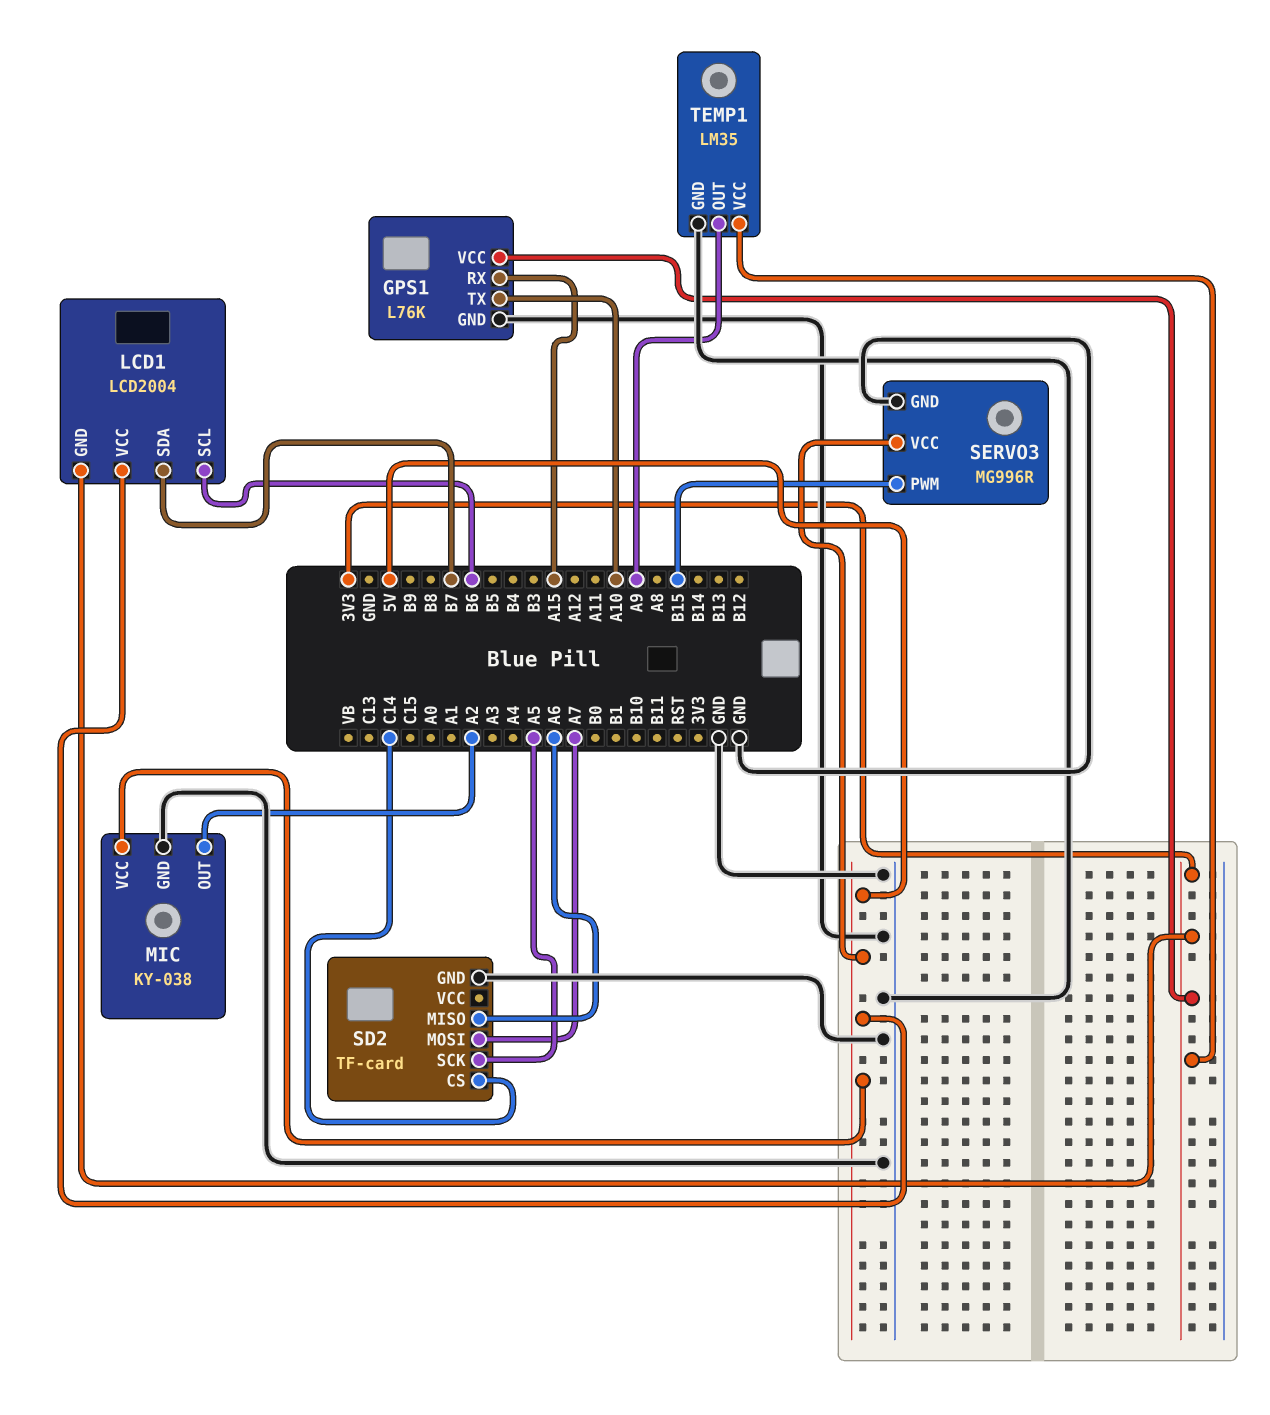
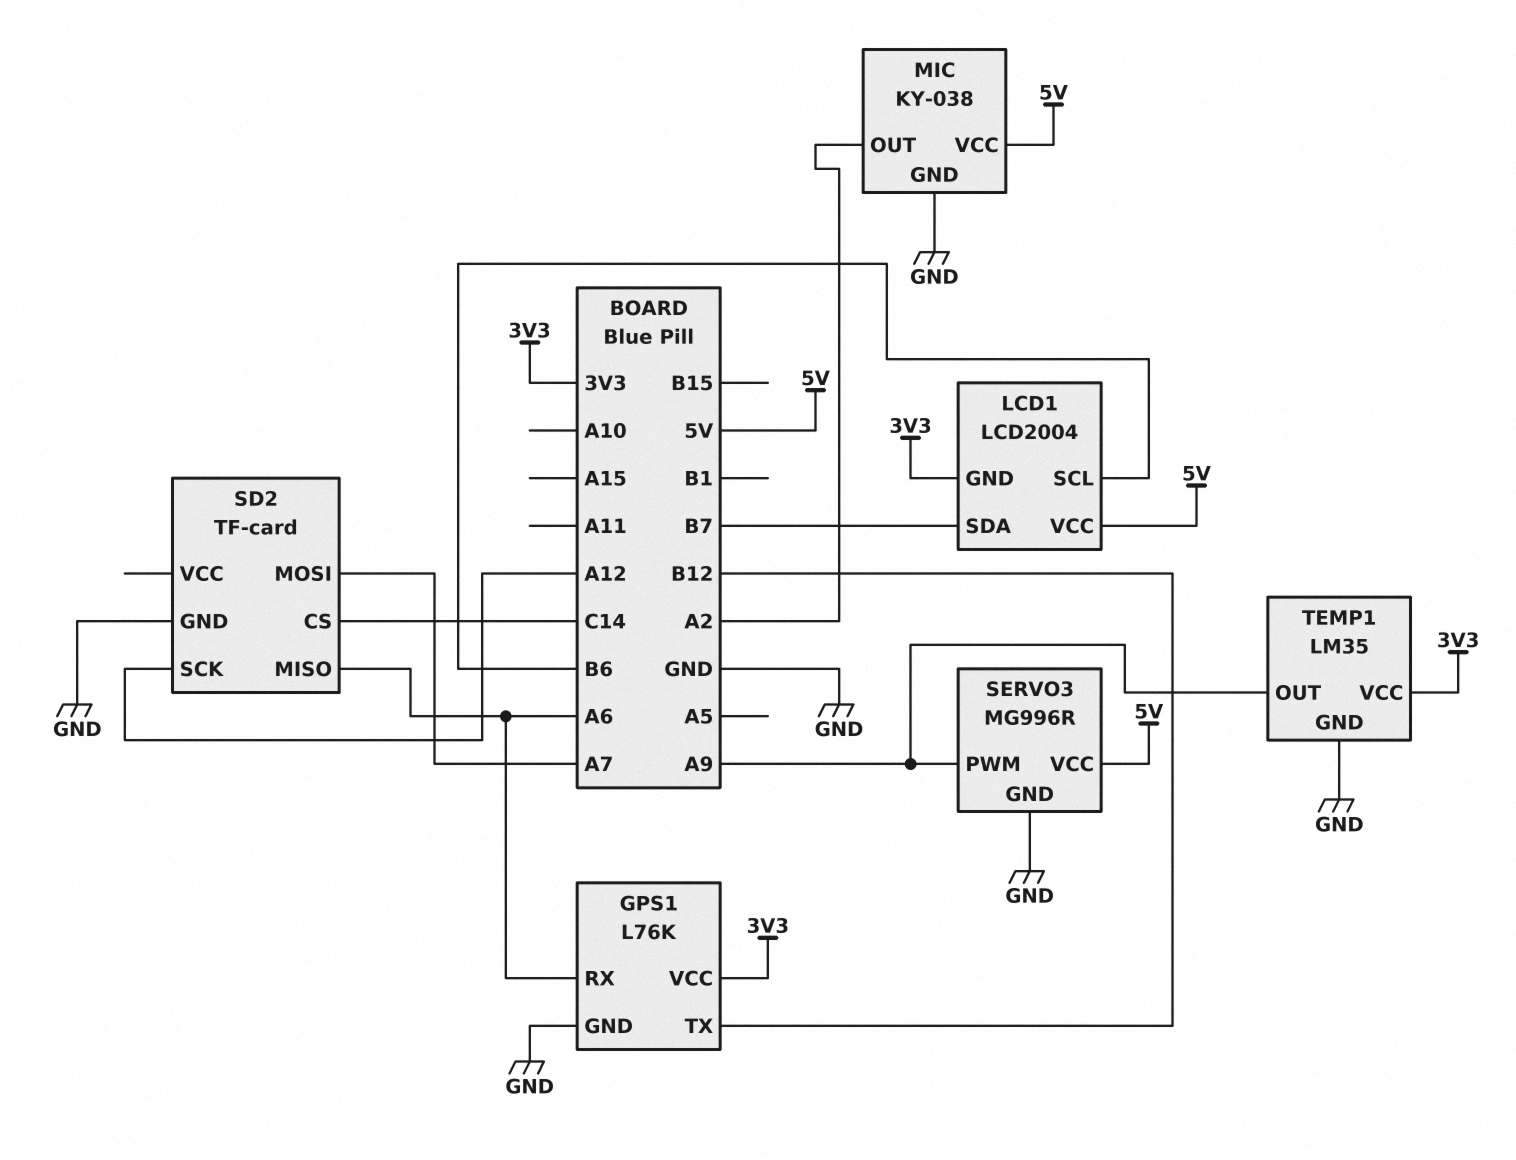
GPS1 pin RX: A15 -> A6
GPS1 pin TX: A10 -> B12
SD2 pin SCK: A5 -> A12
SERVO3 pin PWM: B15 -> A9

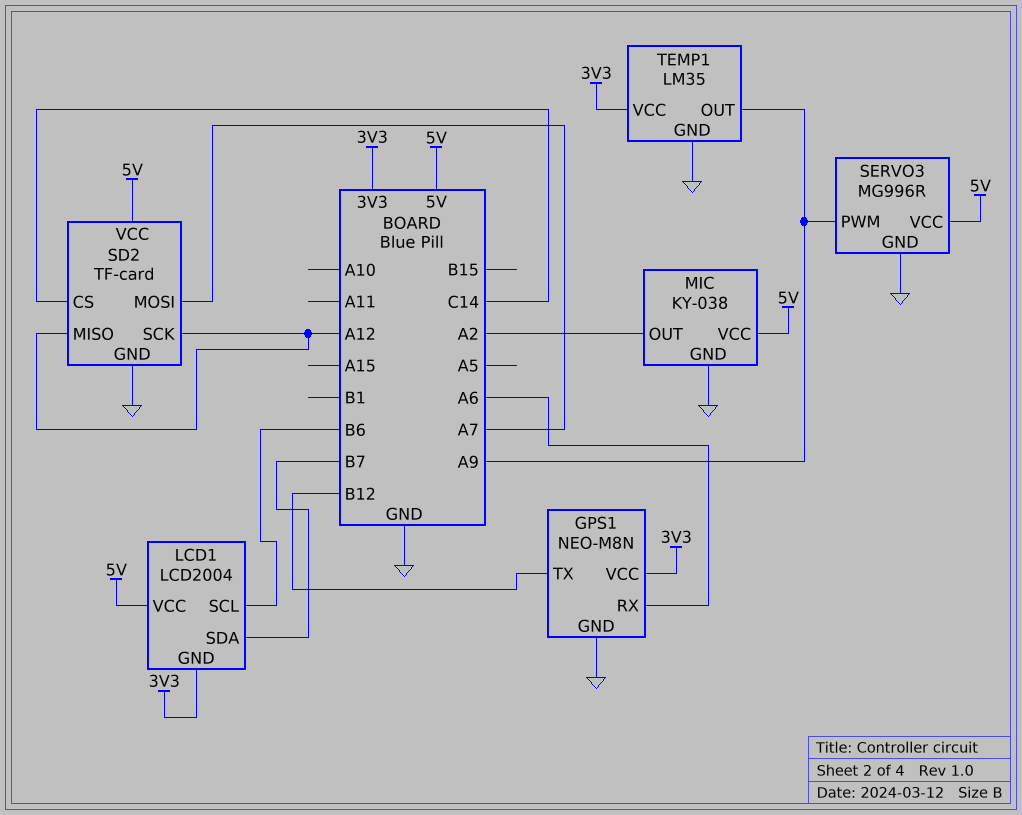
GPS1: L76K -> NEO-M8N
SD2 pin MISO: A6 -> A12
SD2 pin VCC: none -> 5V

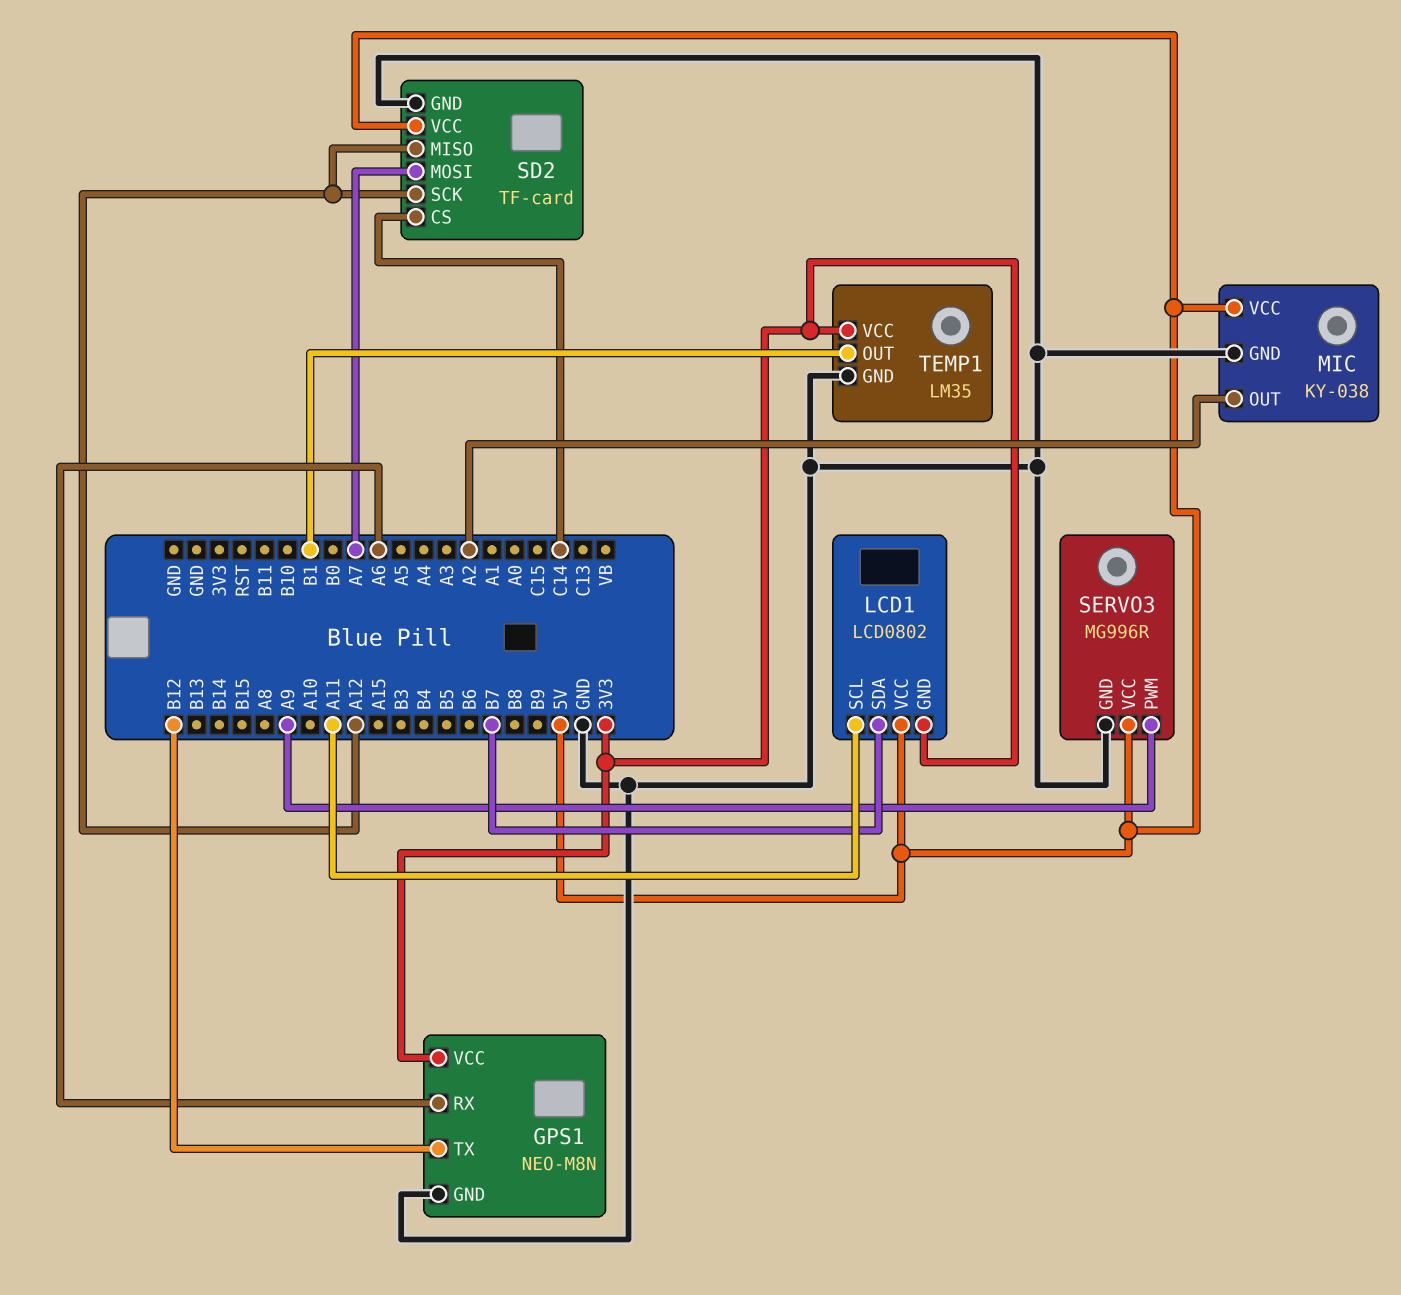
LCD1: LCD2004 -> LCD0802
LCD1 pin SCL: B6 -> A11
TEMP1 pin OUT: A9 -> B1

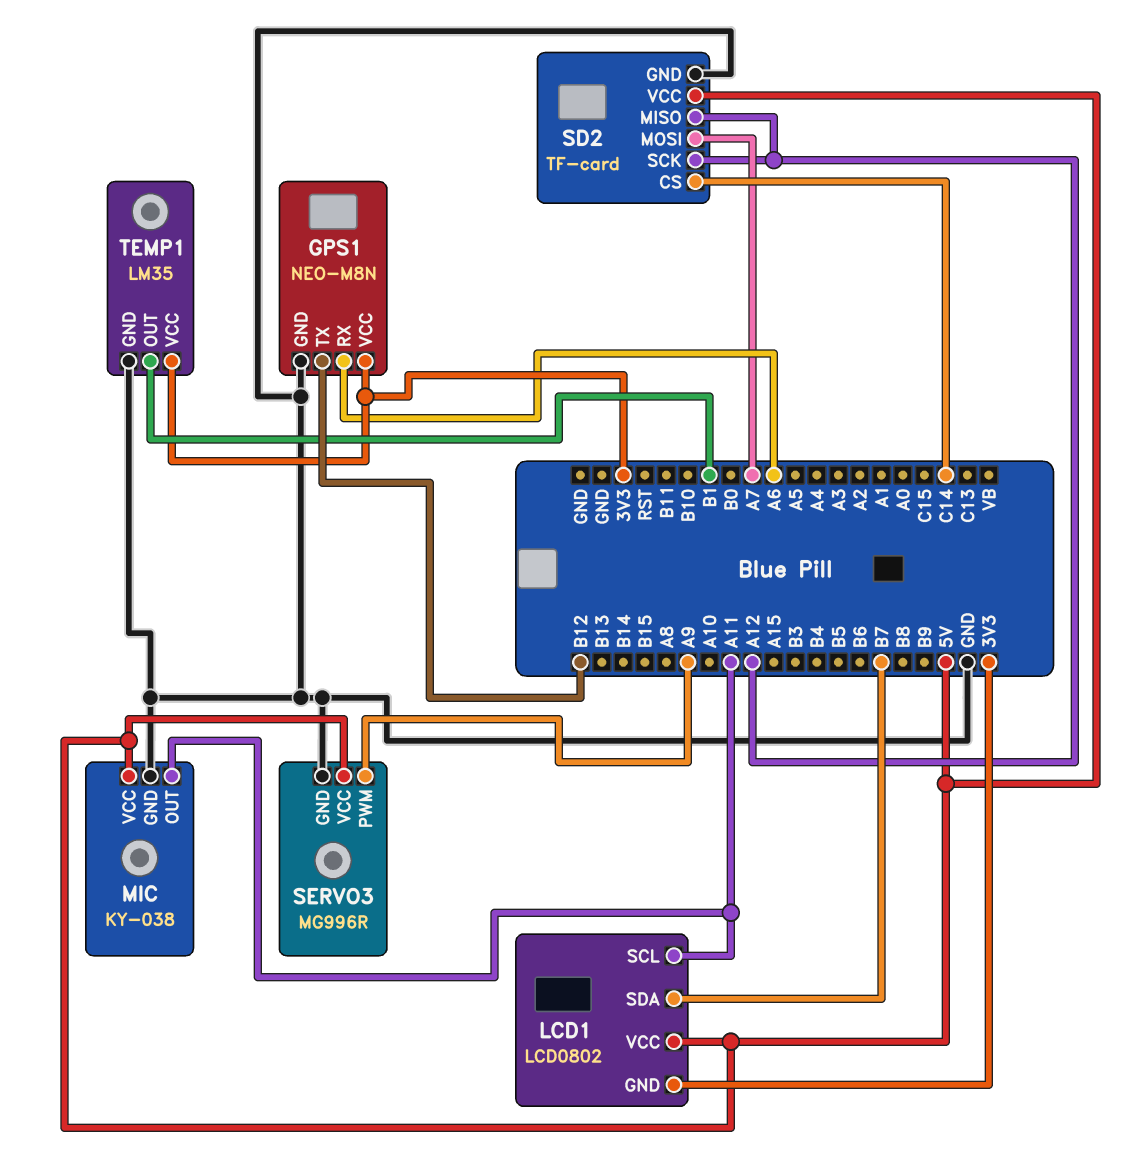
MIC pin OUT: A2 -> A11

